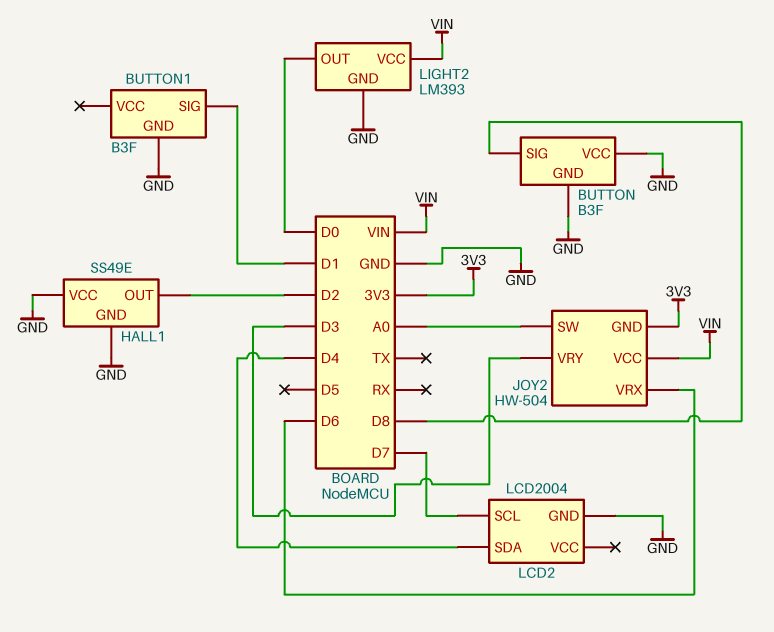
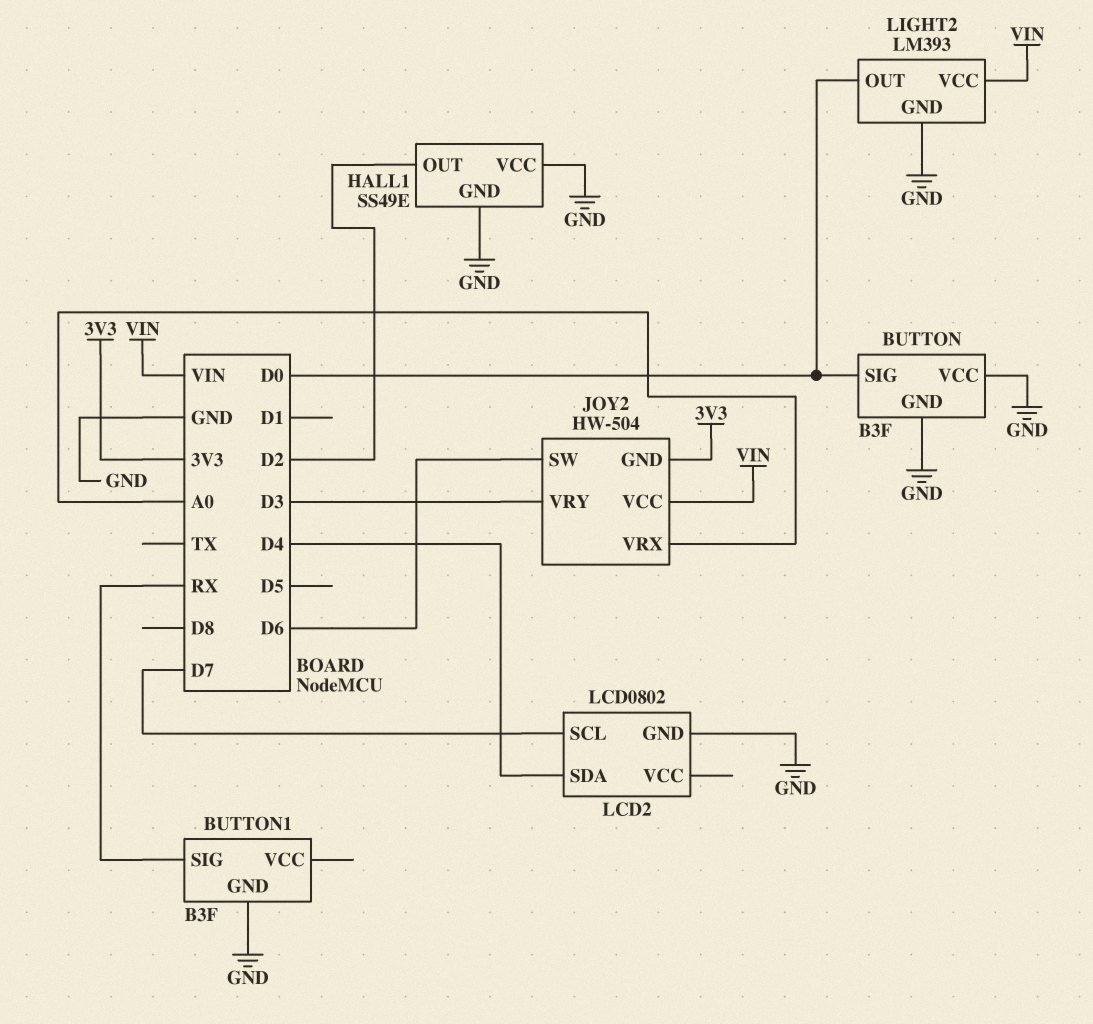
BUTTON pin SIG: D8 -> D0
BUTTON1 pin SIG: D1 -> RX
JOY2 pin SW: A0 -> D6
JOY2 pin VRX: D6 -> A0
LCD2: LCD2004 -> LCD0802

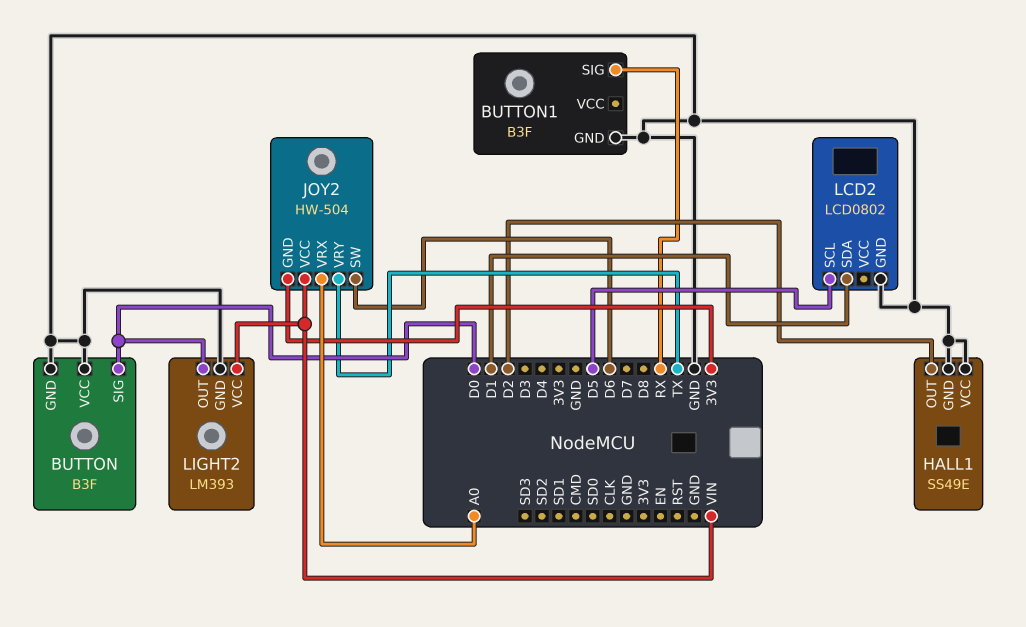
JOY2 pin VRY: D3 -> TX
LCD2 pin SCL: D7 -> D5
LCD2 pin SDA: D4 -> D1

